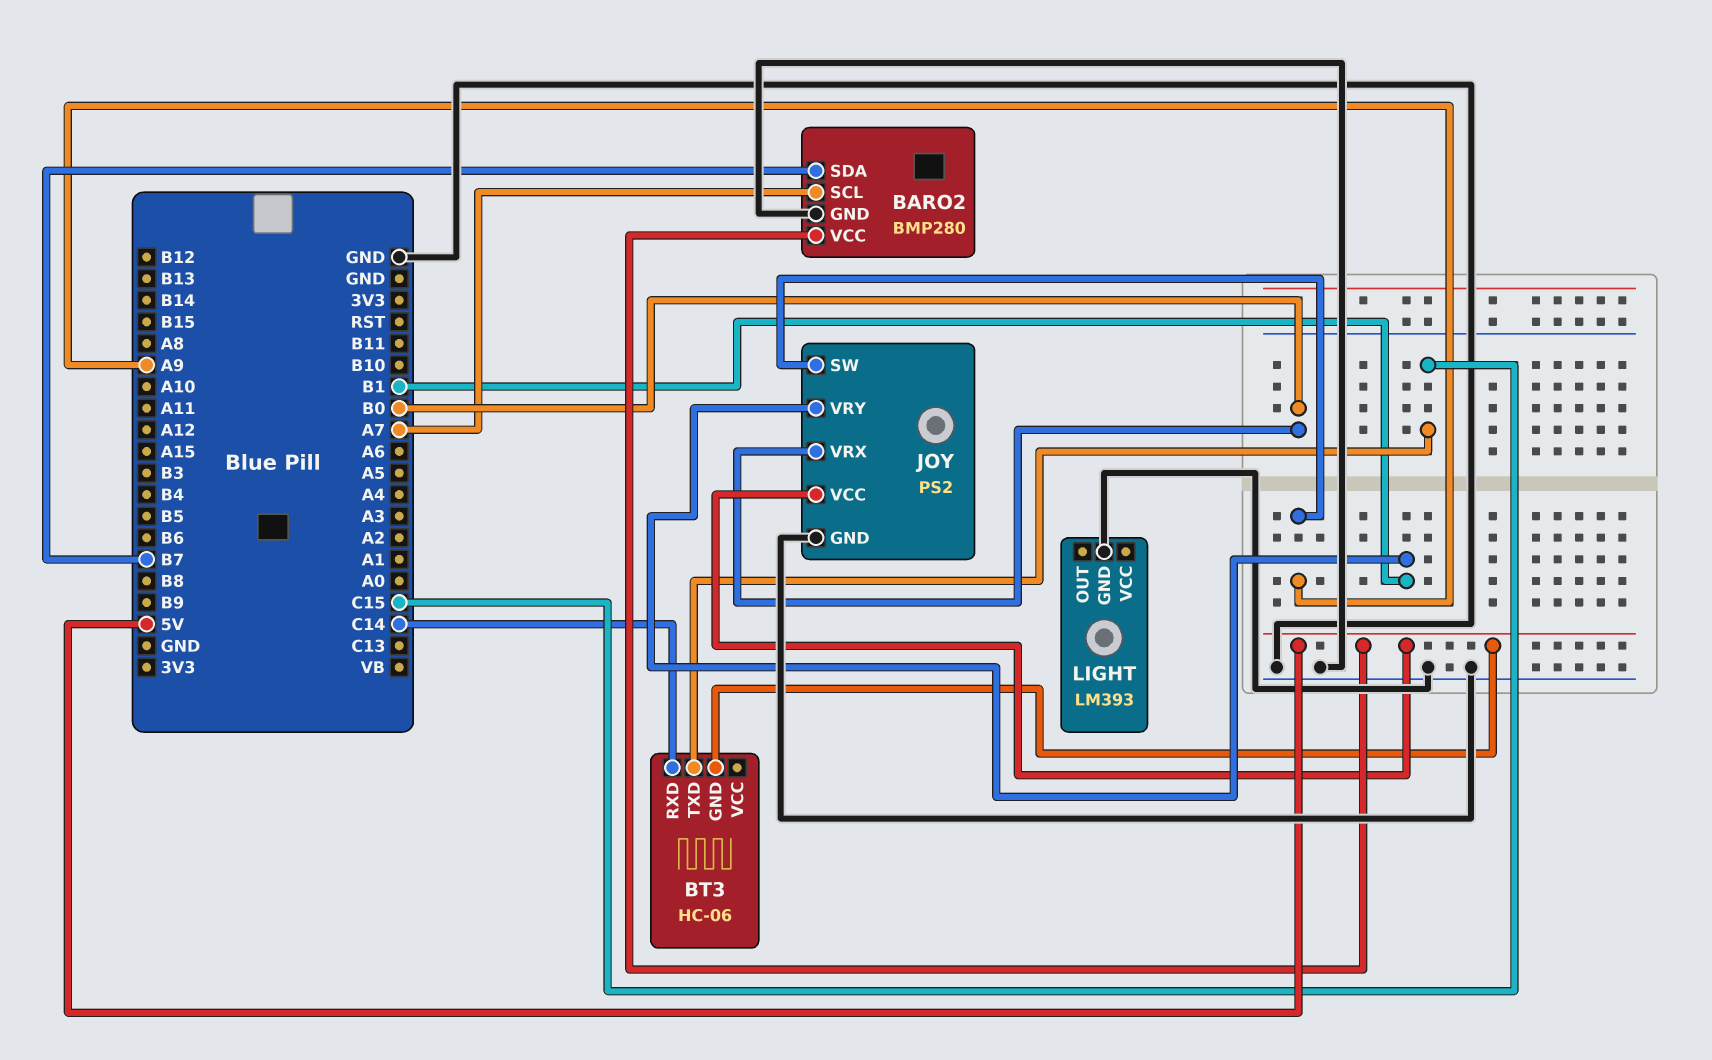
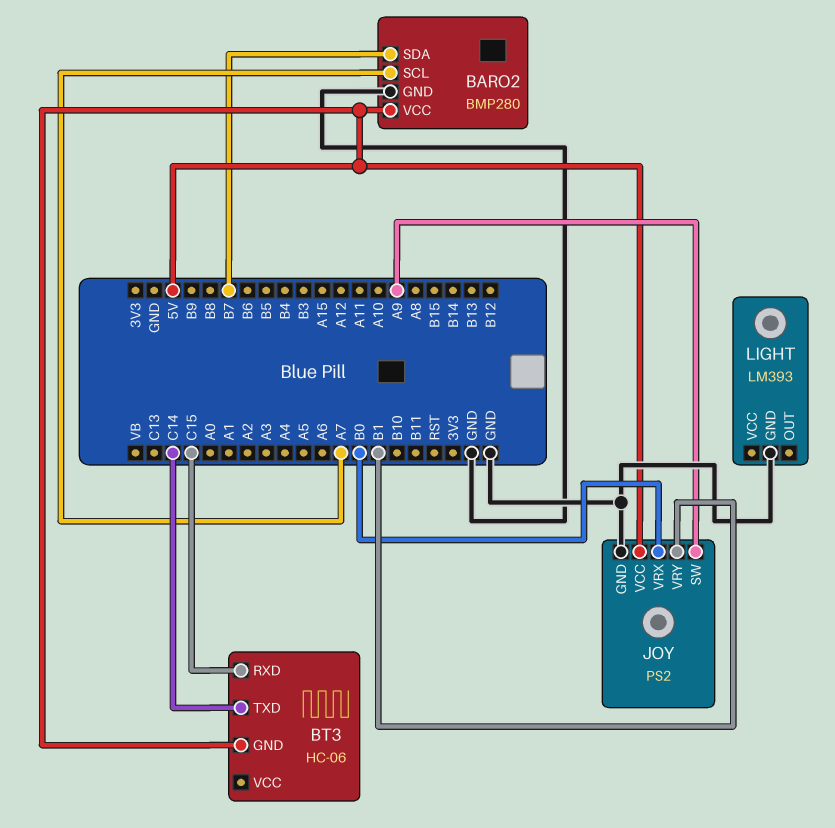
BT3 pin RXD: C14 -> C15
BT3 pin TXD: C15 -> C14

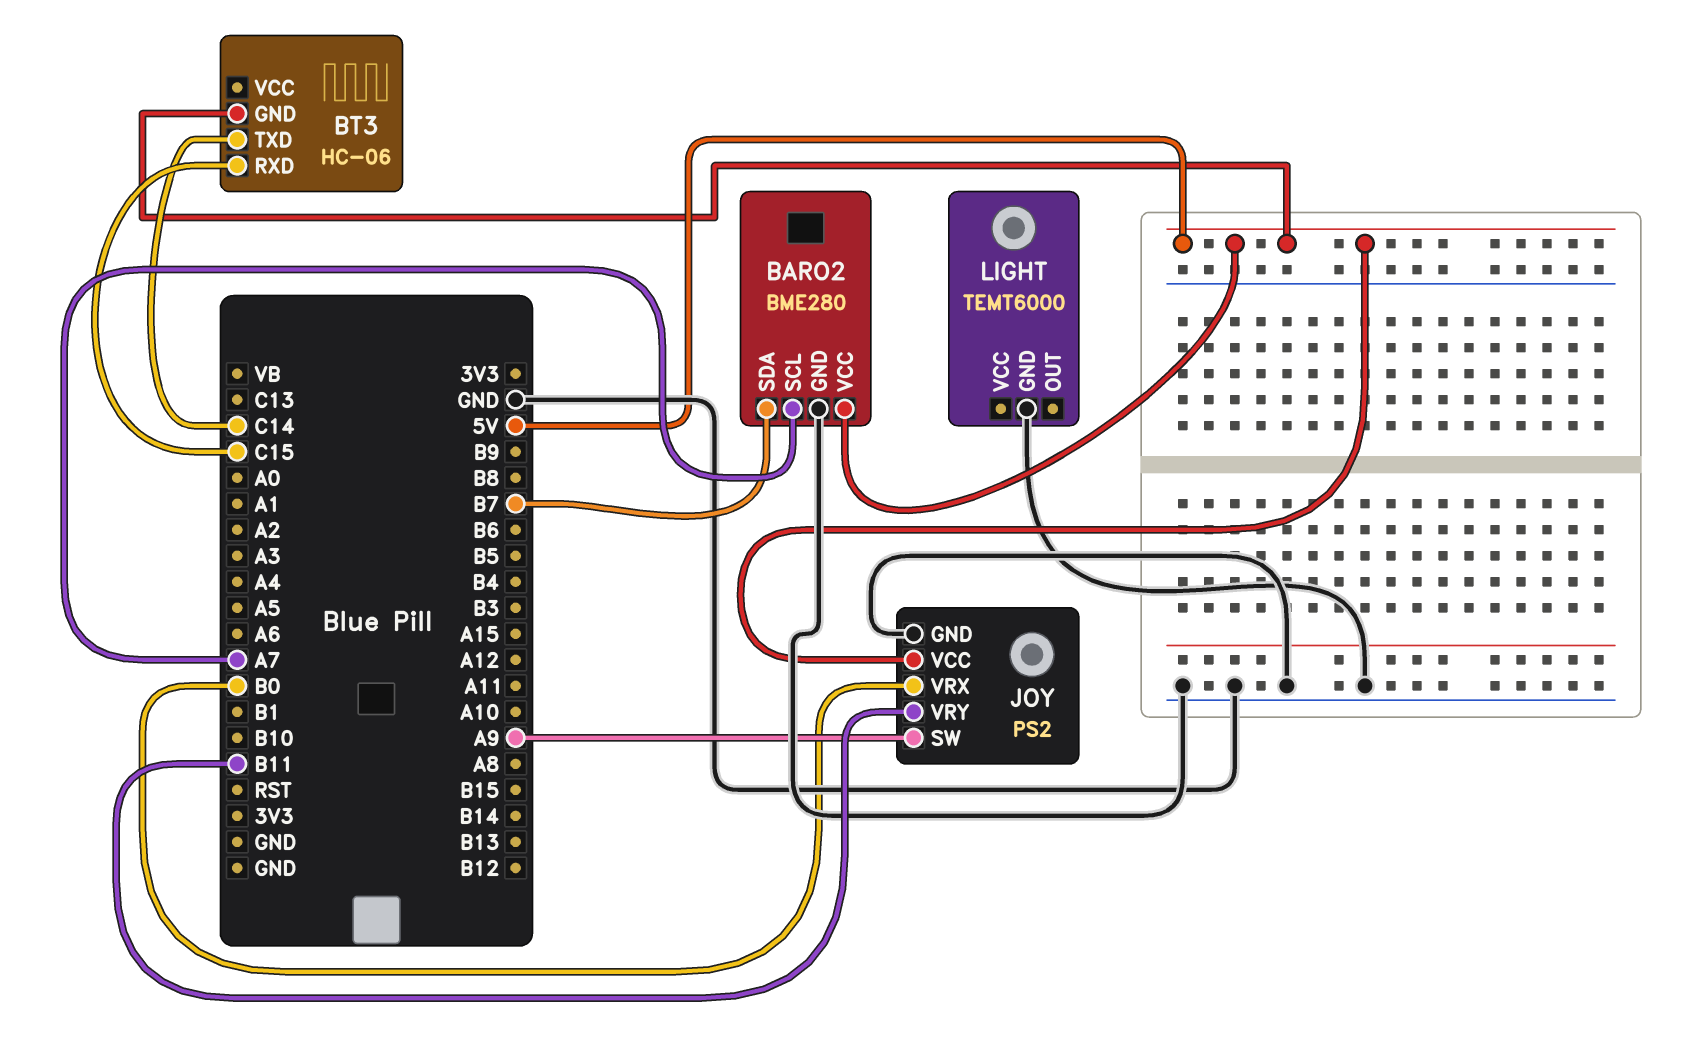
BARO2: BMP280 -> BME280
JOY pin VRY: B1 -> B11
LIGHT: LM393 -> TEMT6000

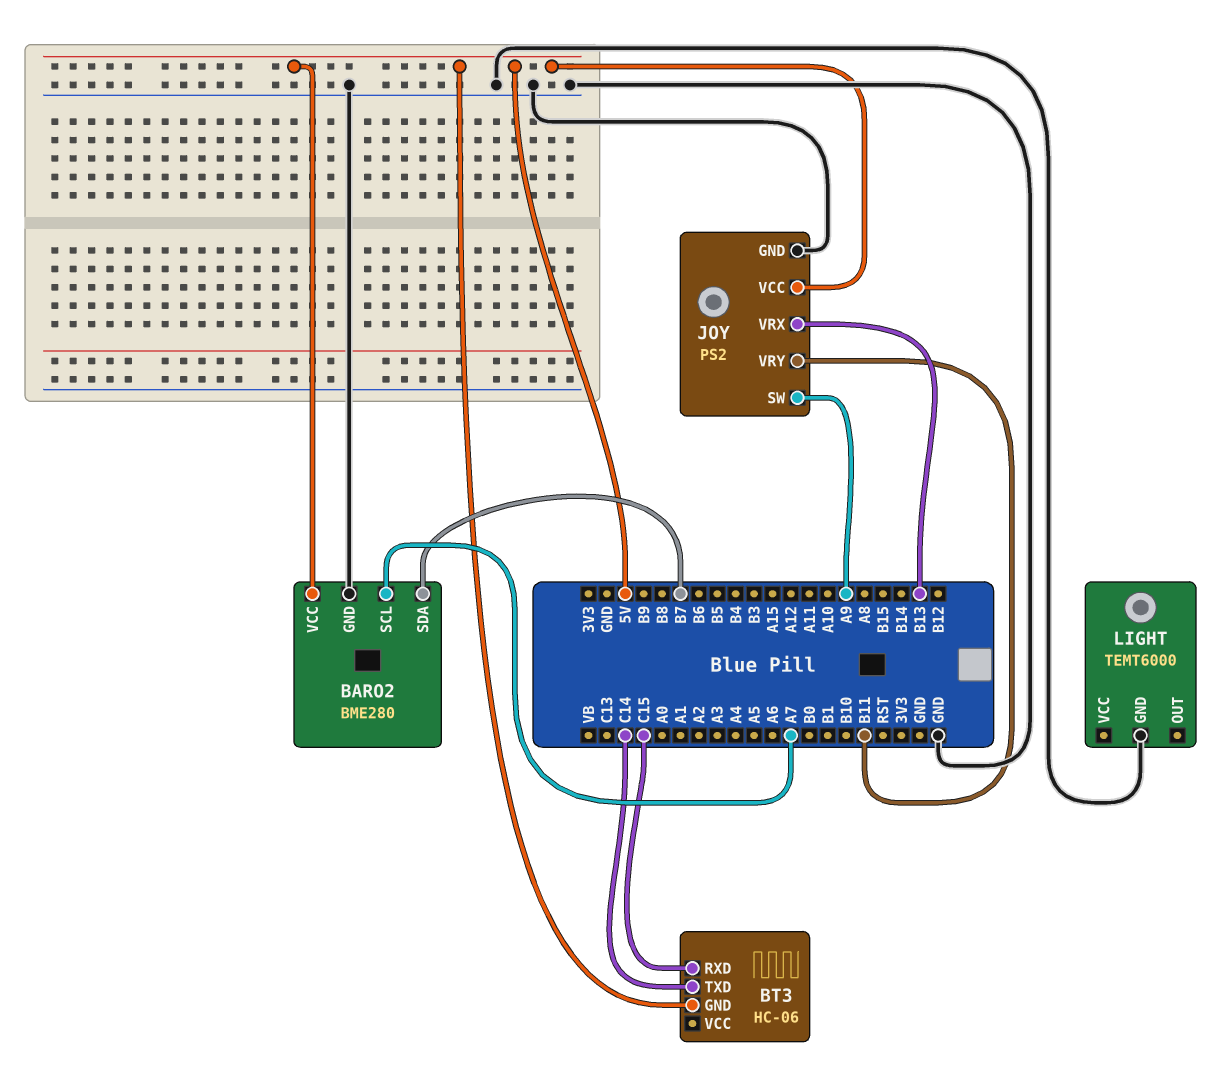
JOY pin VRX: B0 -> B13

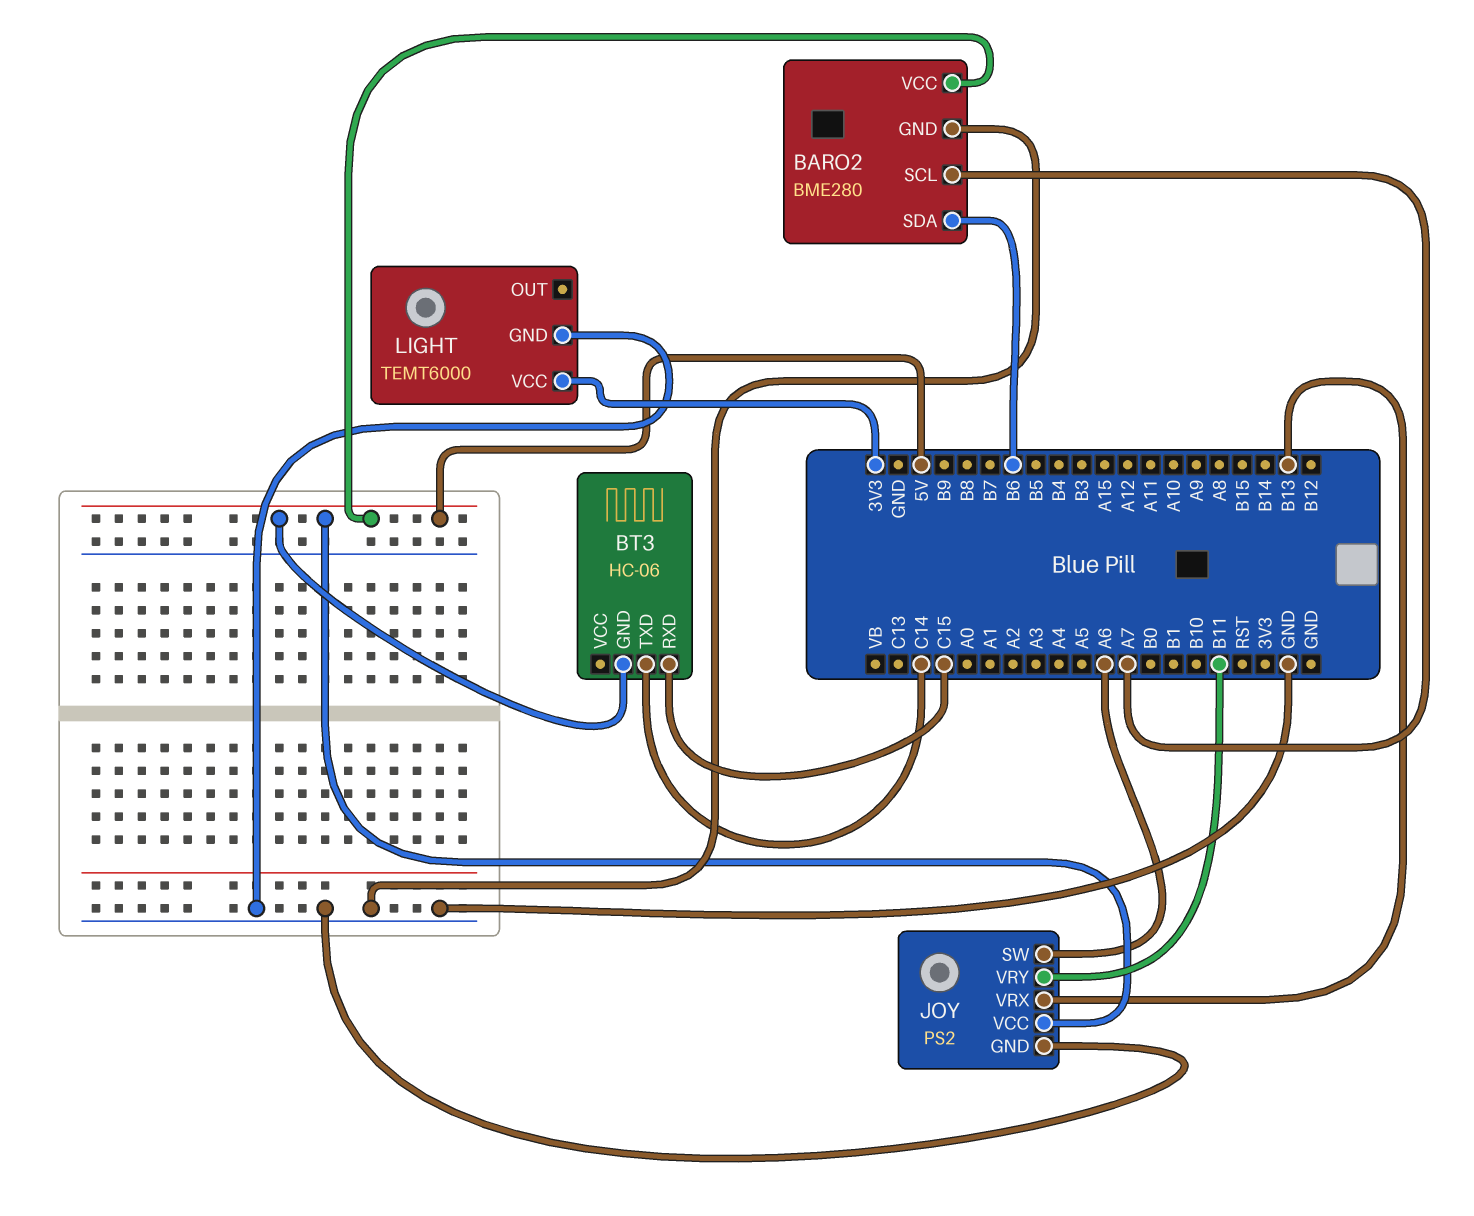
BARO2 pin SDA: B7 -> B6
JOY pin SW: A9 -> A6
LIGHT pin VCC: none -> 3V3

